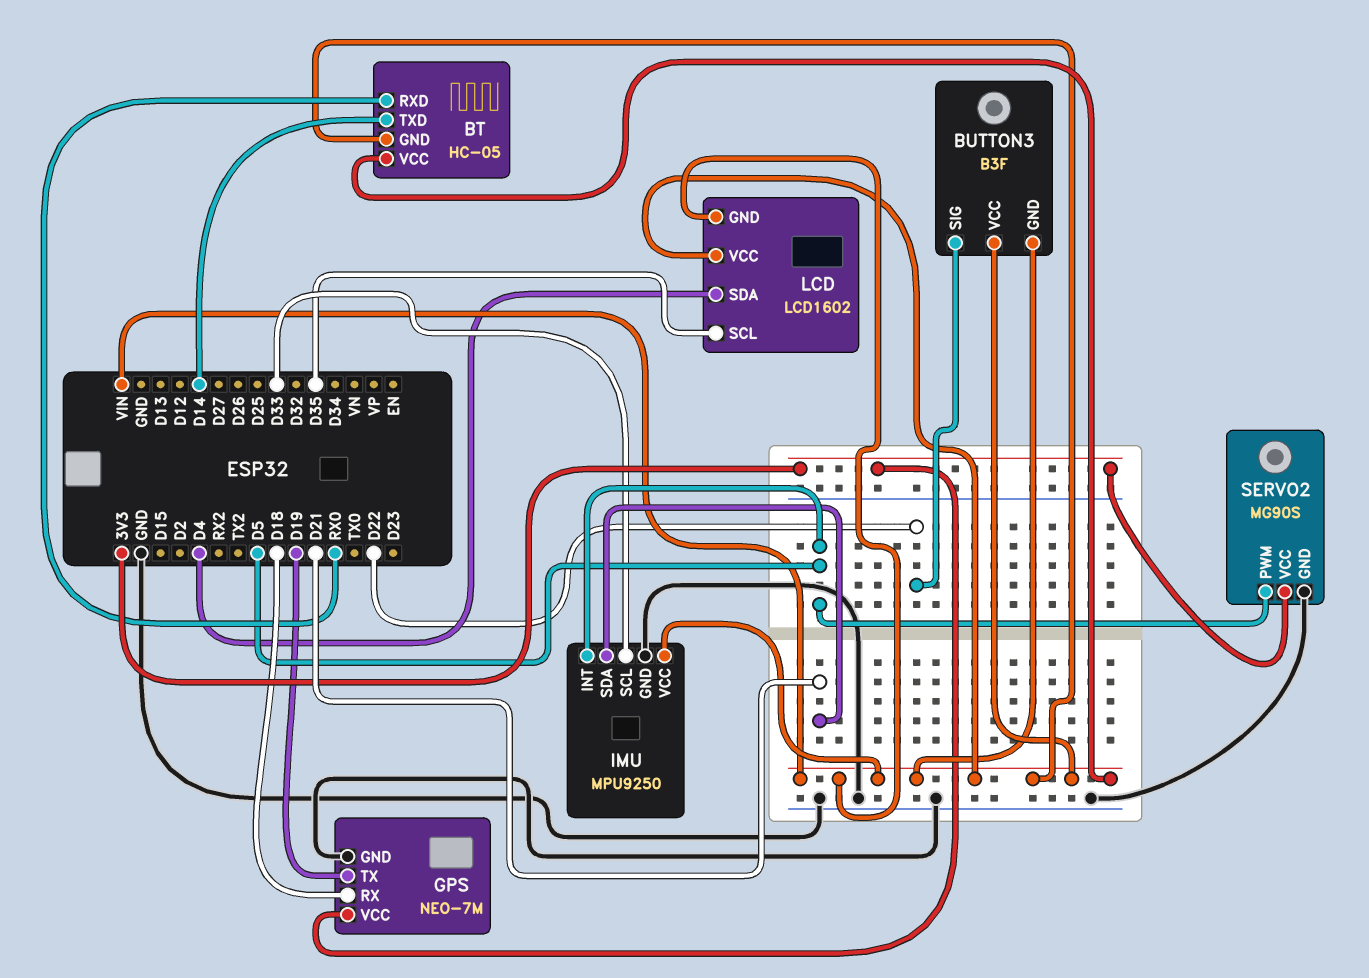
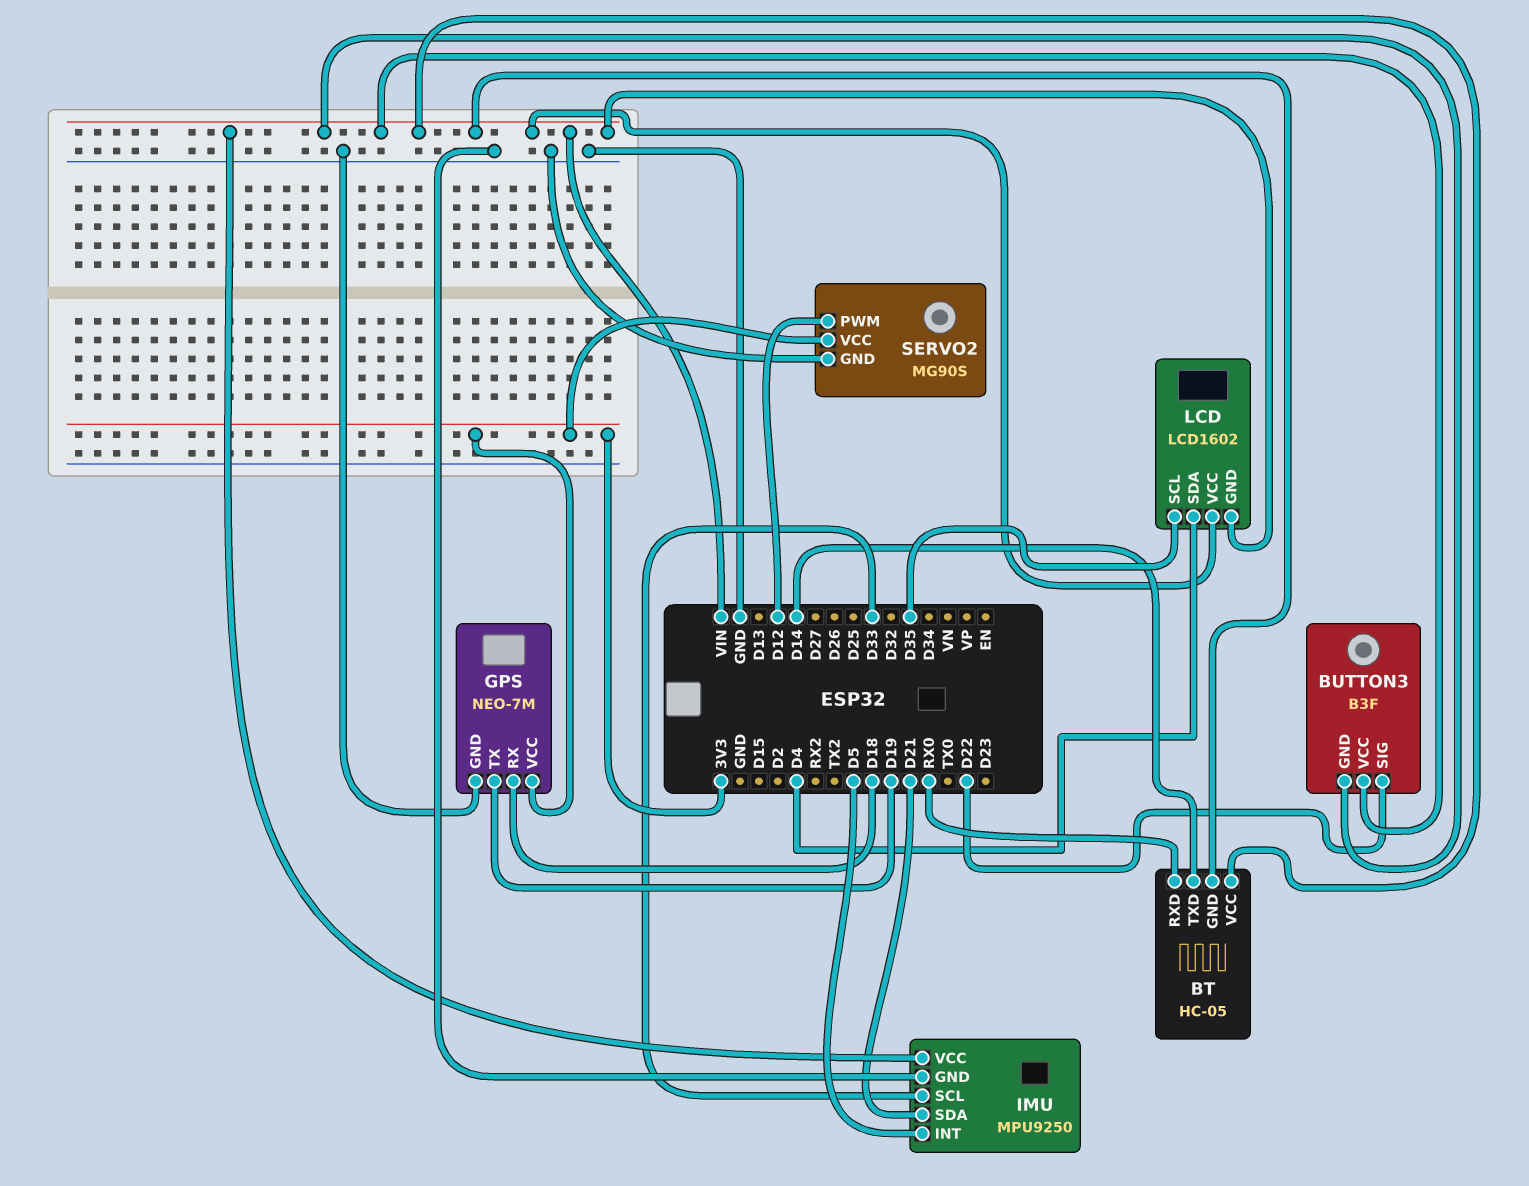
SERVO2 pin PWM: D5 -> D12

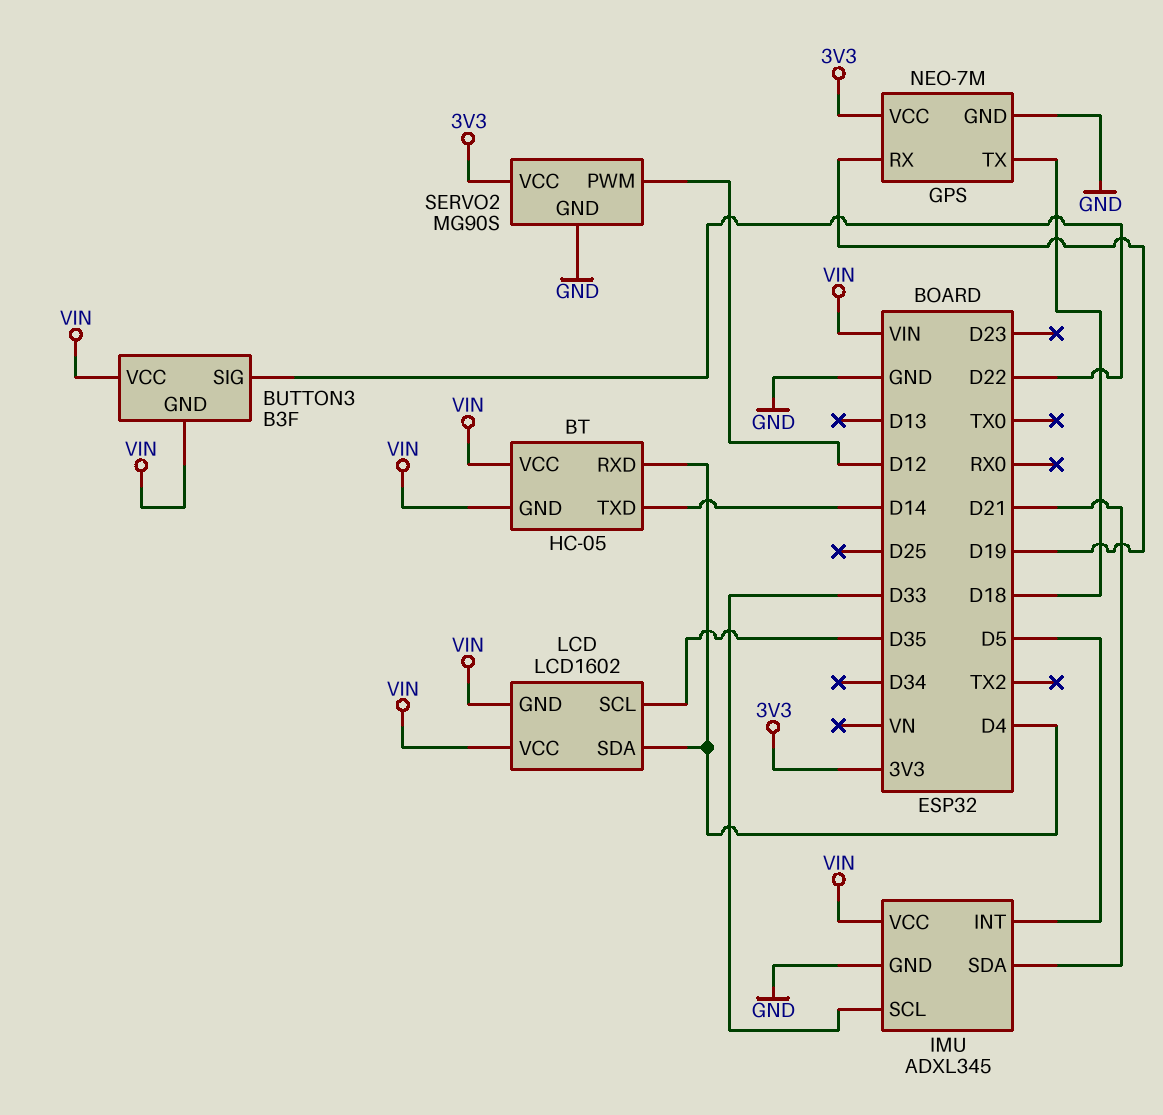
BT pin RXD: RX0 -> D4
GPS pin RX: D18 -> D19
GPS pin TX: D19 -> D18
IMU: MPU9250 -> ADXL345

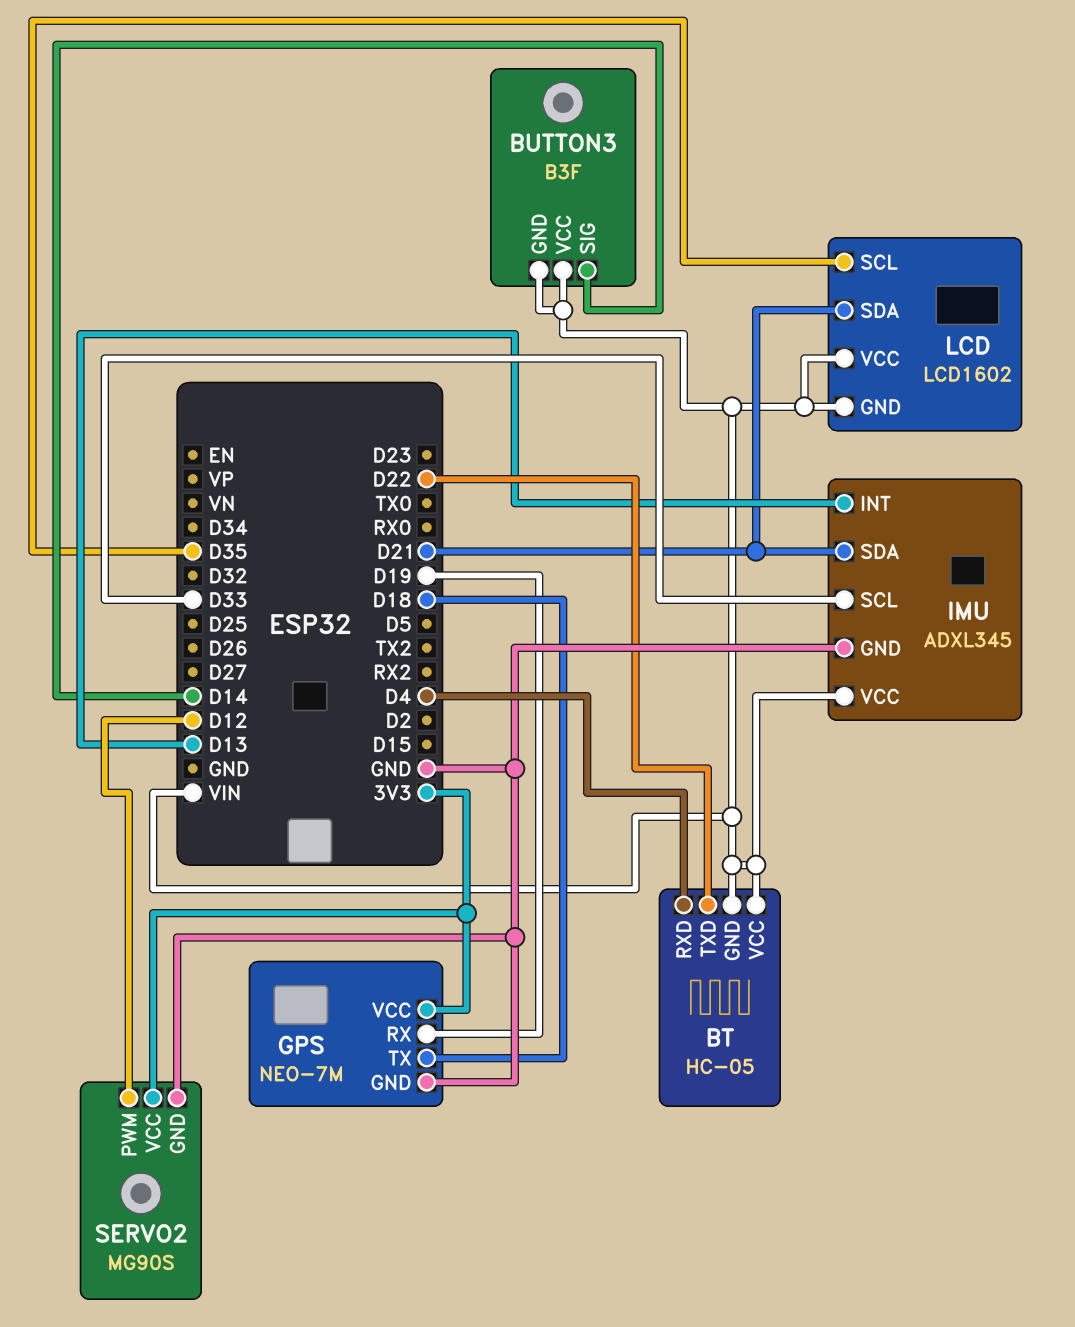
BT pin TXD: D14 -> D22
BUTTON3 pin SIG: D22 -> D14
IMU pin INT: D5 -> D13
LCD pin SDA: D4 -> D21

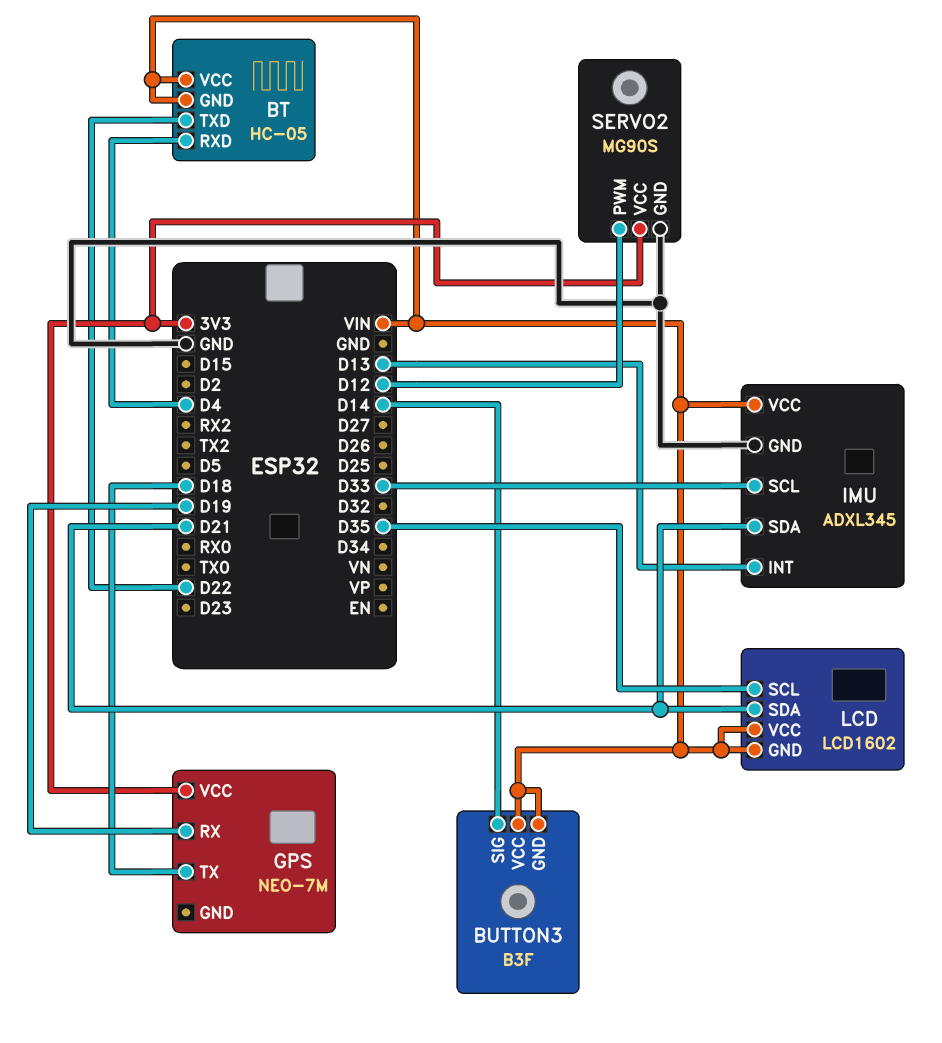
GPS pin GND: GND -> none

